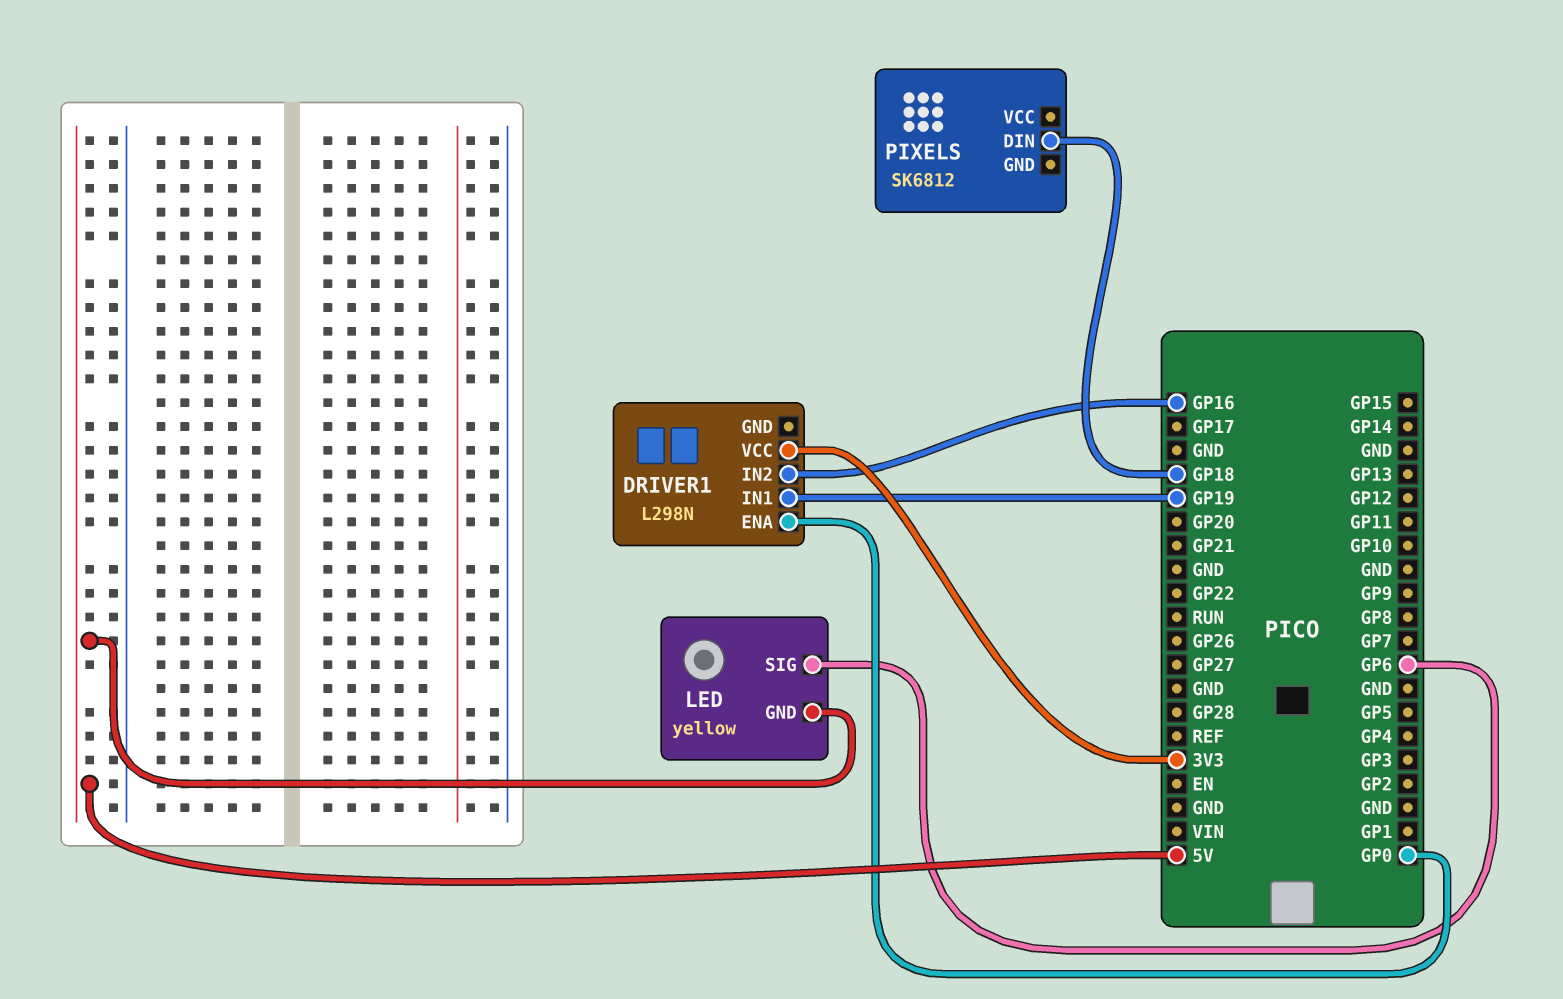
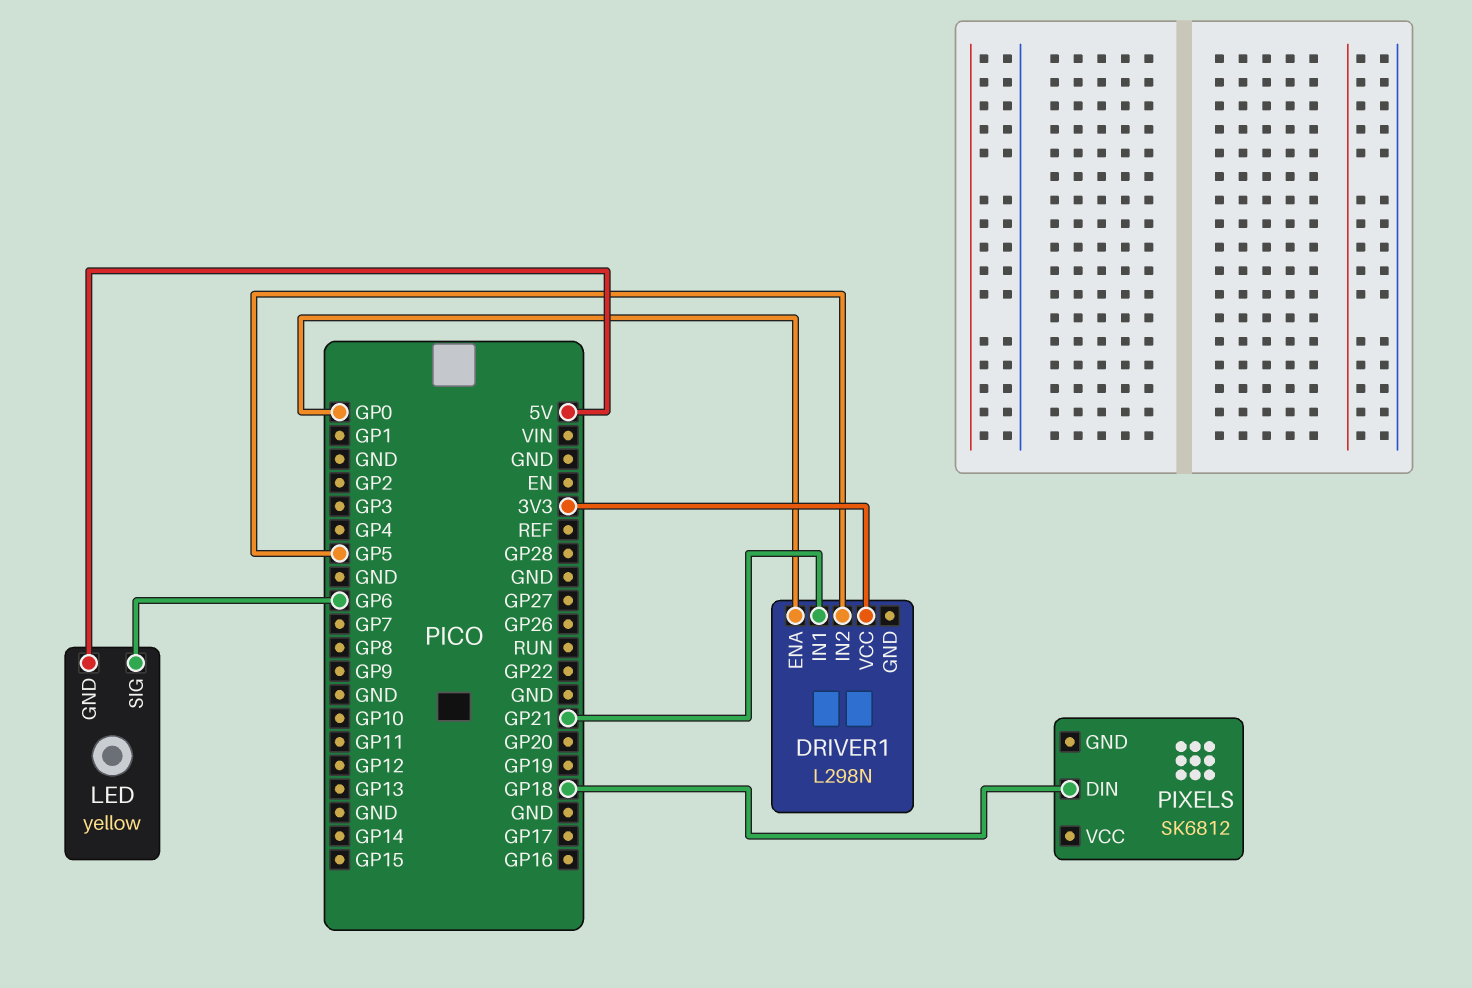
DRIVER1 pin IN1: GP19 -> GP21
DRIVER1 pin IN2: GP16 -> GP5

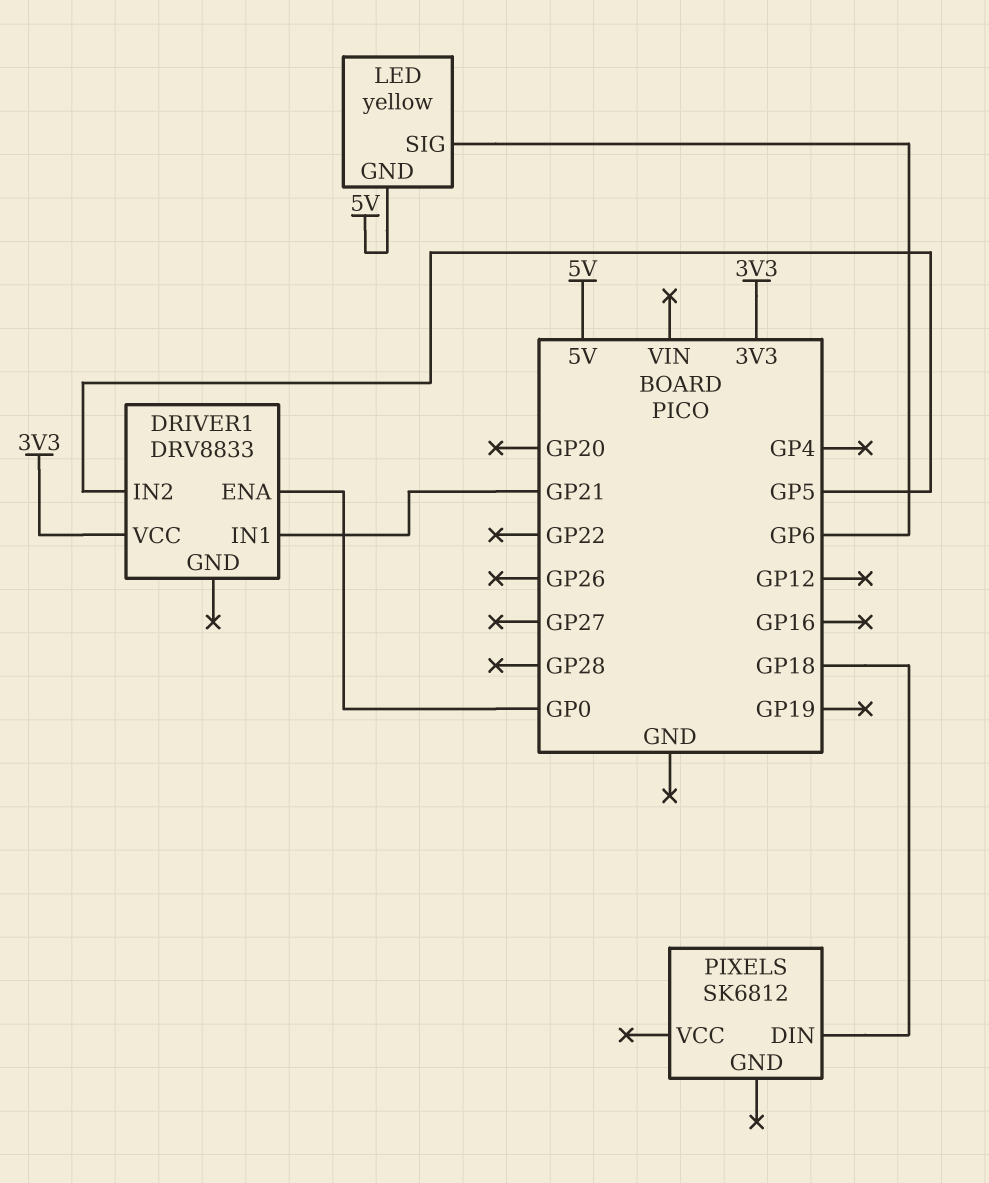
DRIVER1: L298N -> DRV8833

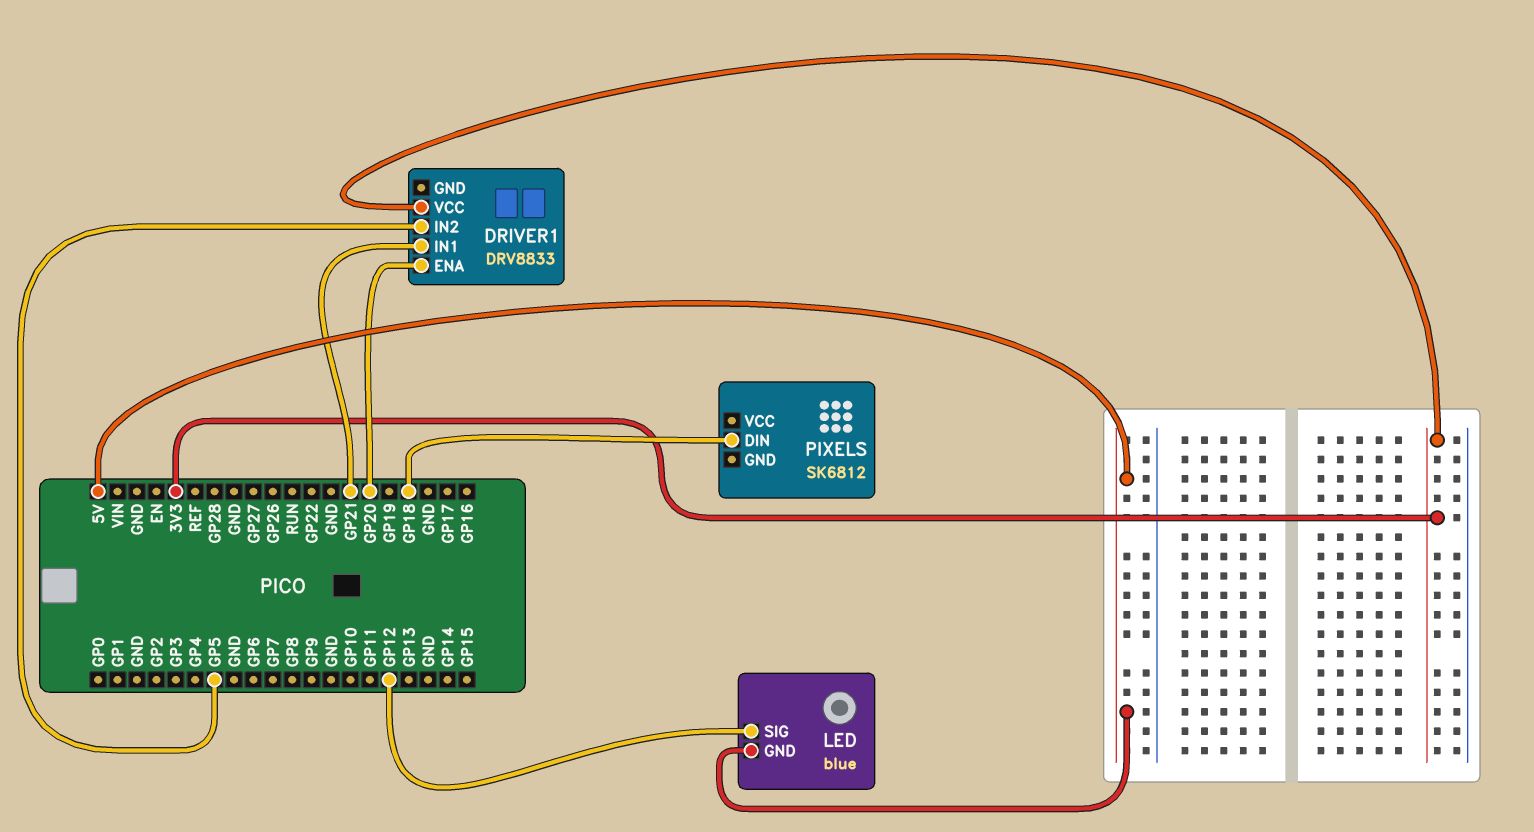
DRIVER1 pin ENA: GP0 -> GP20
LED: yellow -> blue
LED pin SIG: GP6 -> GP12

